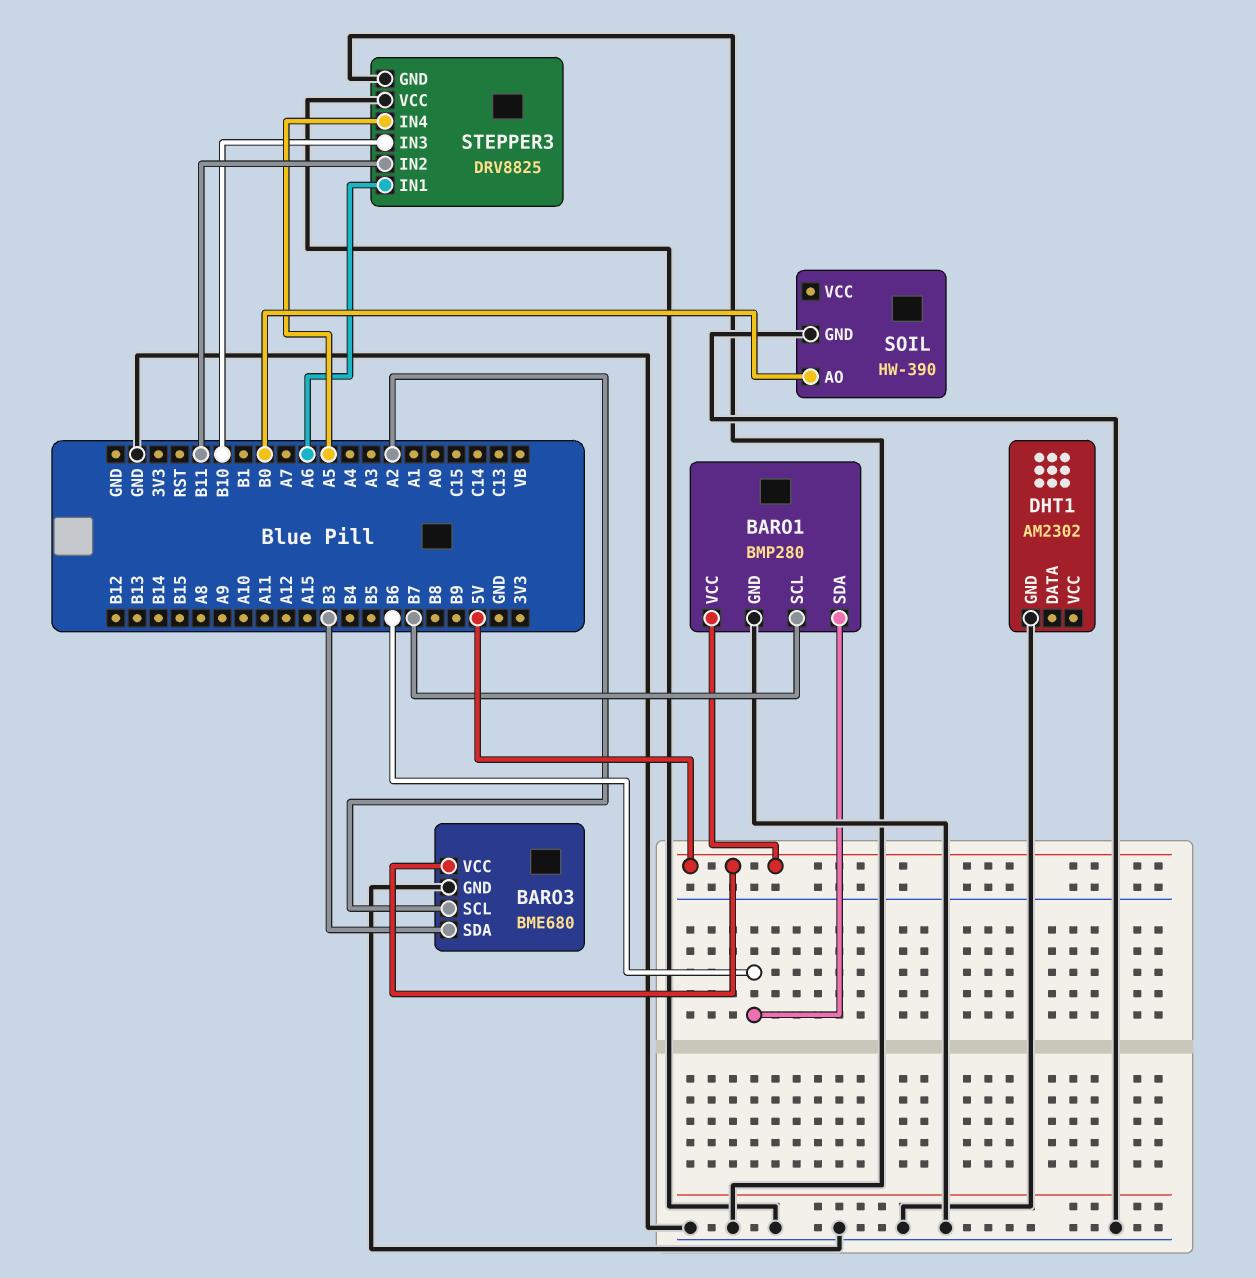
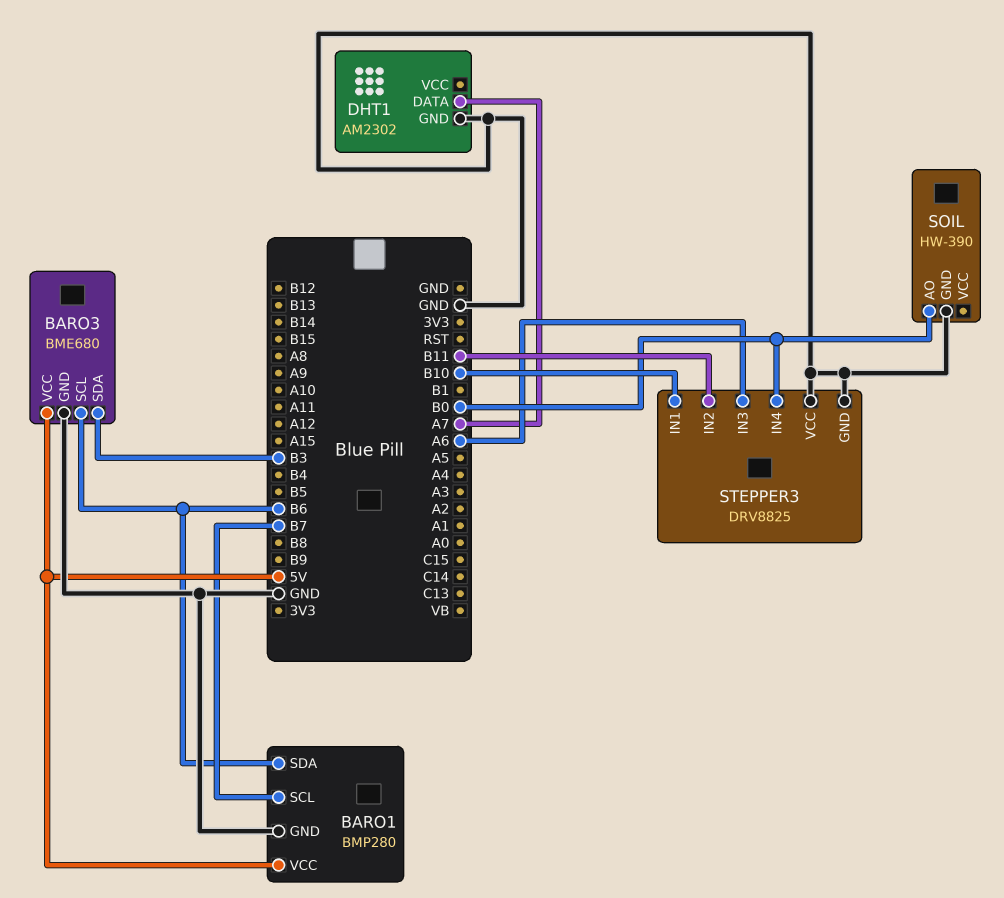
BARO3 pin SCL: A2 -> B6
DHT1 pin DATA: none -> A7
STEPPER3 pin IN1: A6 -> B10
STEPPER3 pin IN3: B10 -> A6
STEPPER3 pin IN4: A5 -> B0

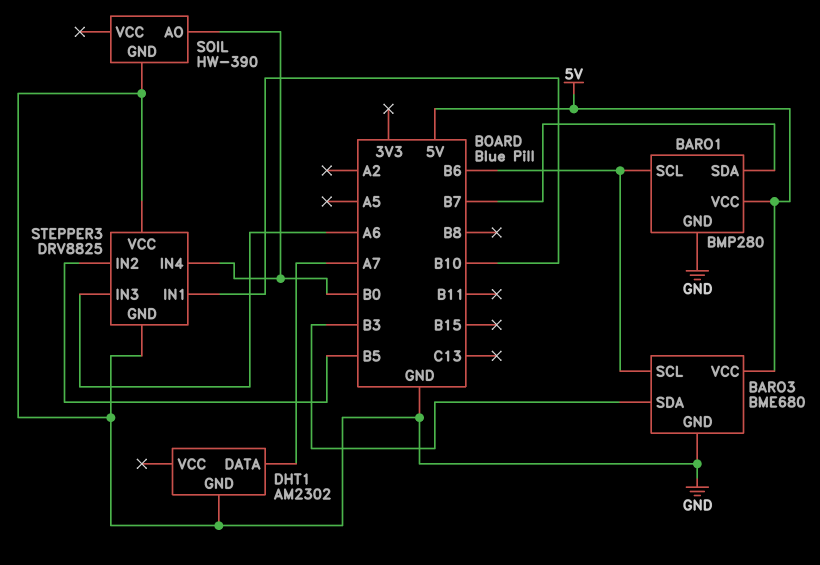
BARO1 pin SCL: B7 -> B6
BARO1 pin SDA: B6 -> B7
STEPPER3 pin IN2: B11 -> B5

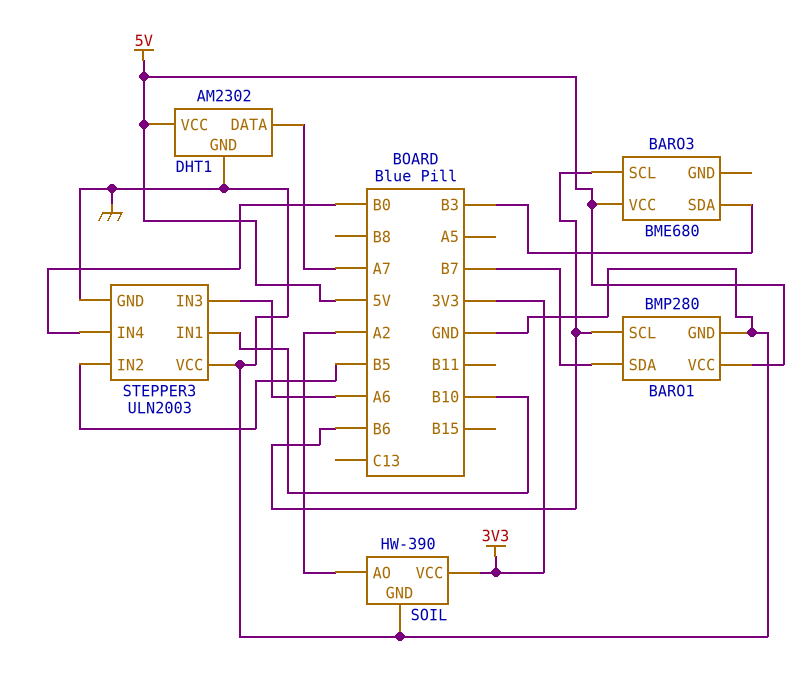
BARO3 pin GND: GND -> none
DHT1 pin VCC: none -> 5V
SOIL pin AO: B0 -> A2
SOIL pin VCC: none -> 3V3
STEPPER3: DRV8825 -> ULN2003

